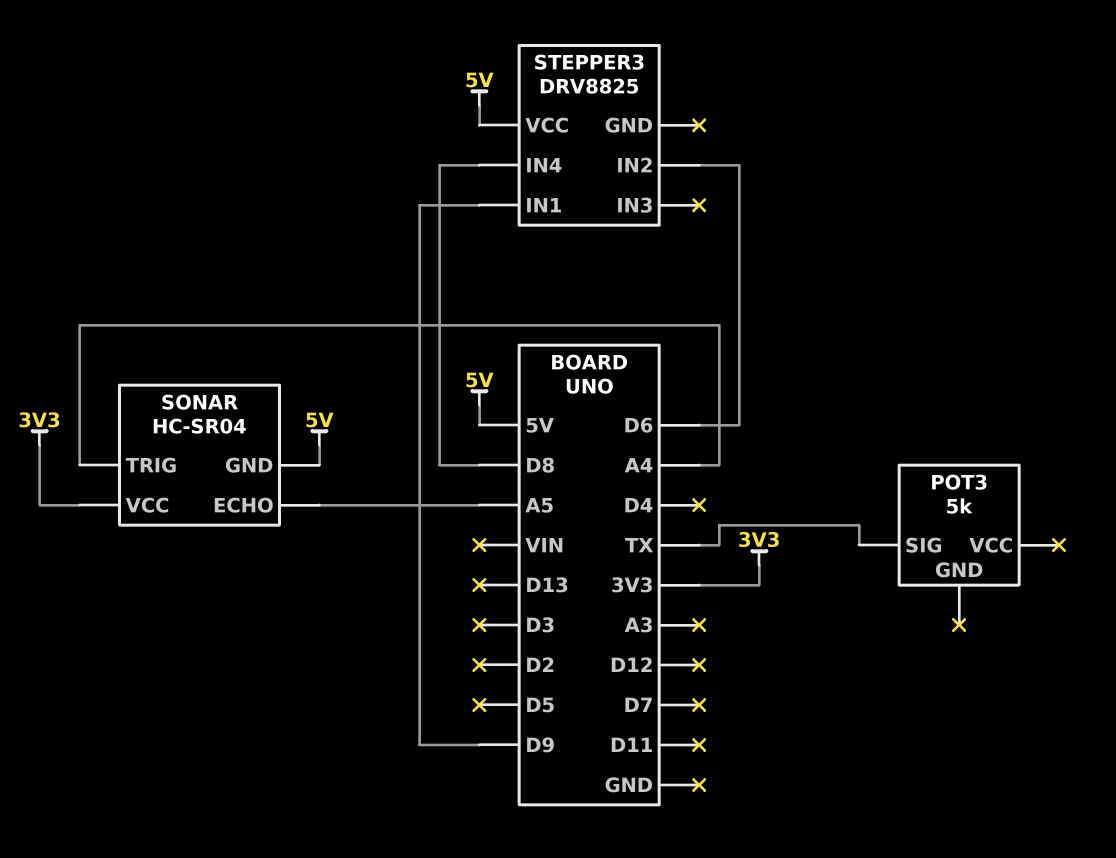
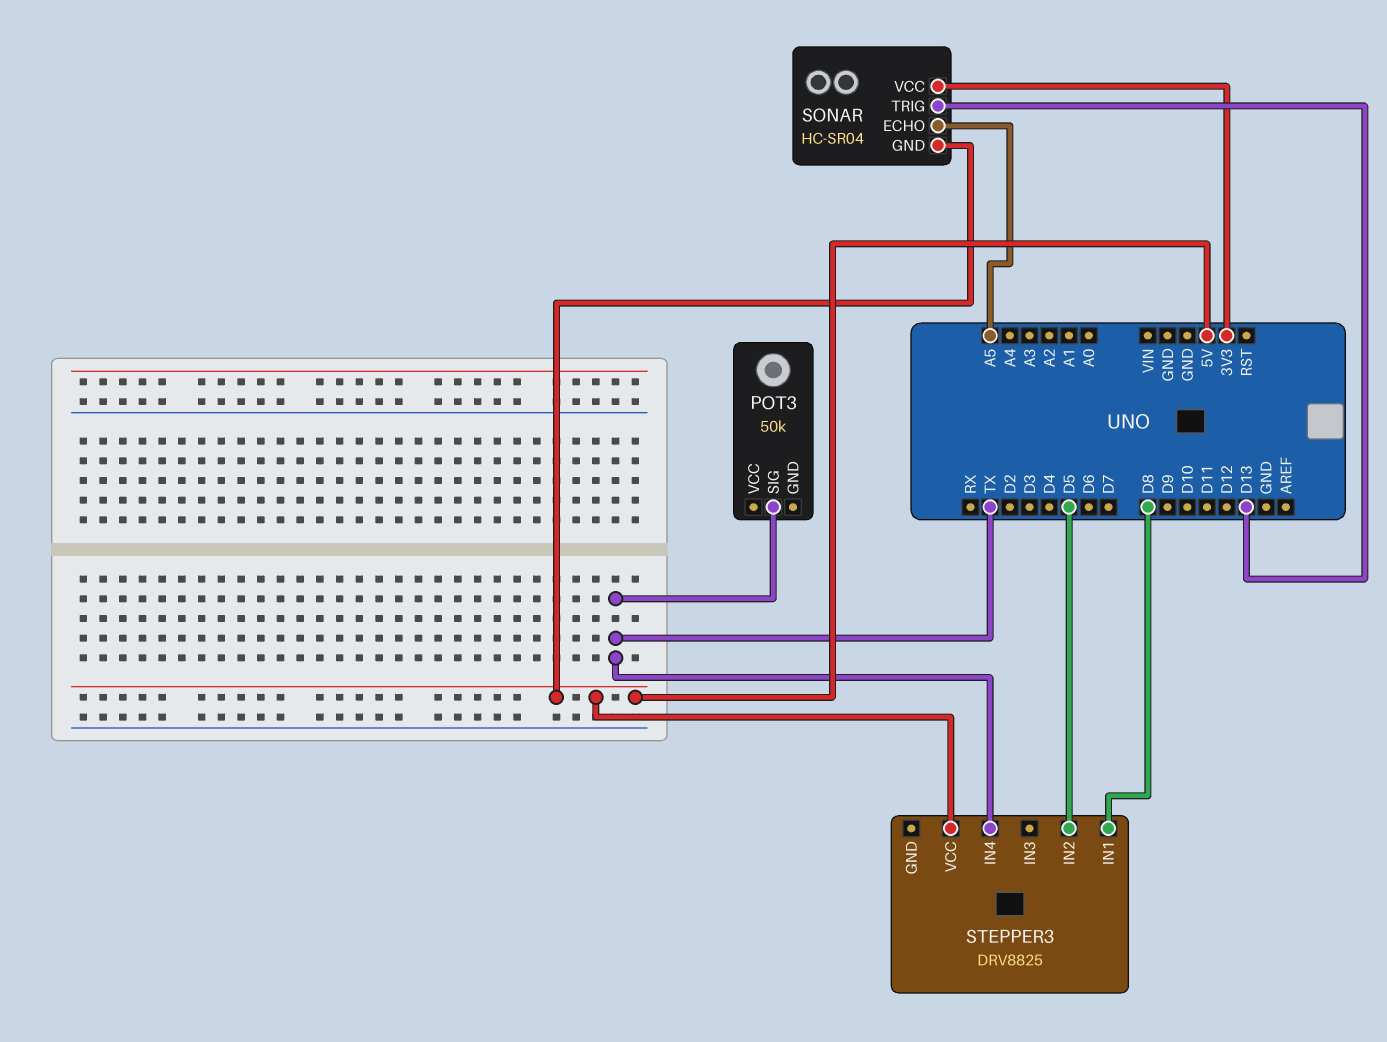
POT3: 5k -> 50k
SONAR pin TRIG: A4 -> D13
STEPPER3 pin IN1: D9 -> D8
STEPPER3 pin IN2: D6 -> D5
STEPPER3 pin IN4: D8 -> TX

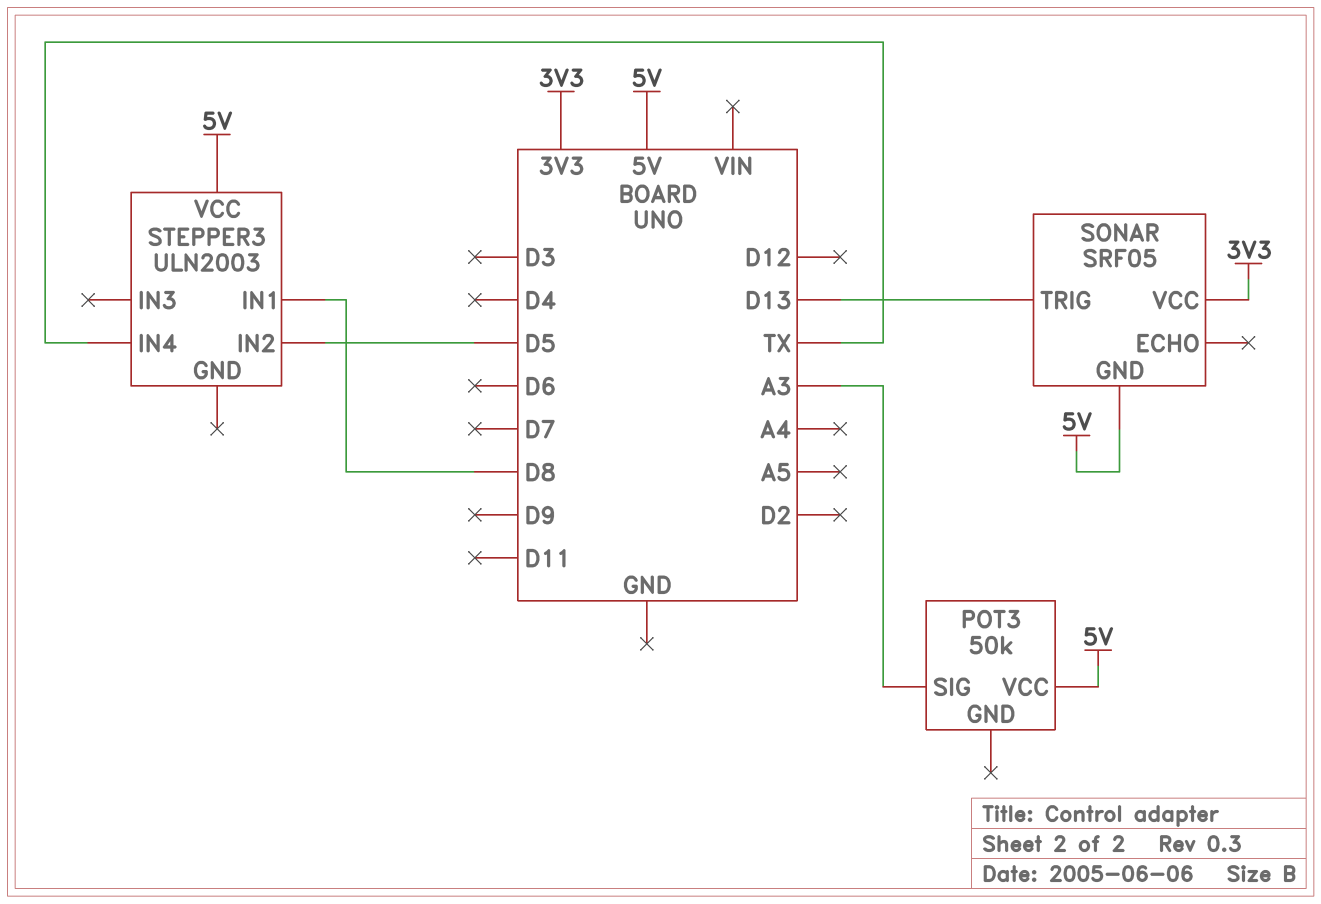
POT3 pin SIG: TX -> A3
POT3 pin VCC: none -> 5V
SONAR: HC-SR04 -> SRF05
SONAR pin ECHO: A5 -> none
STEPPER3: DRV8825 -> ULN2003

